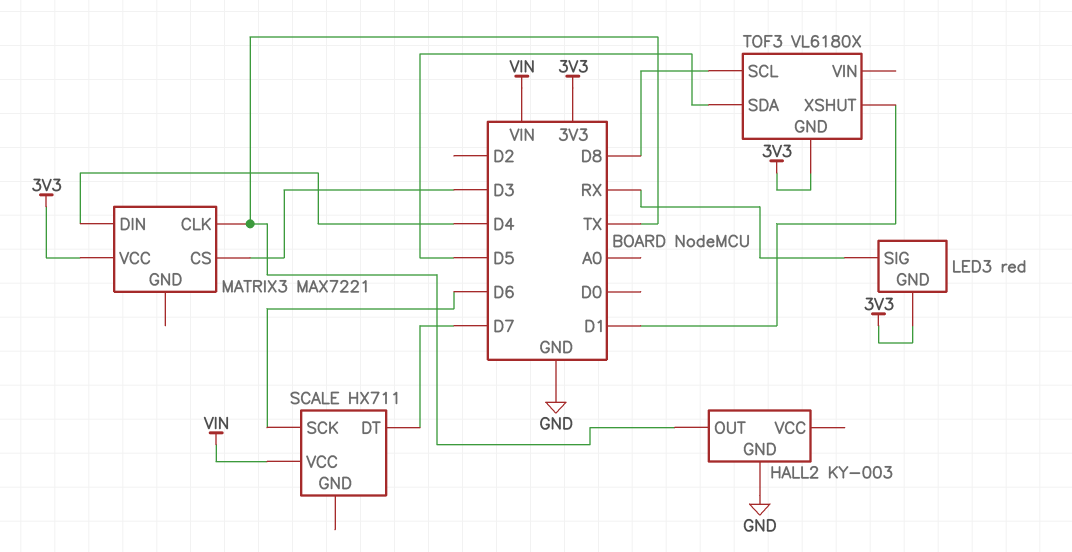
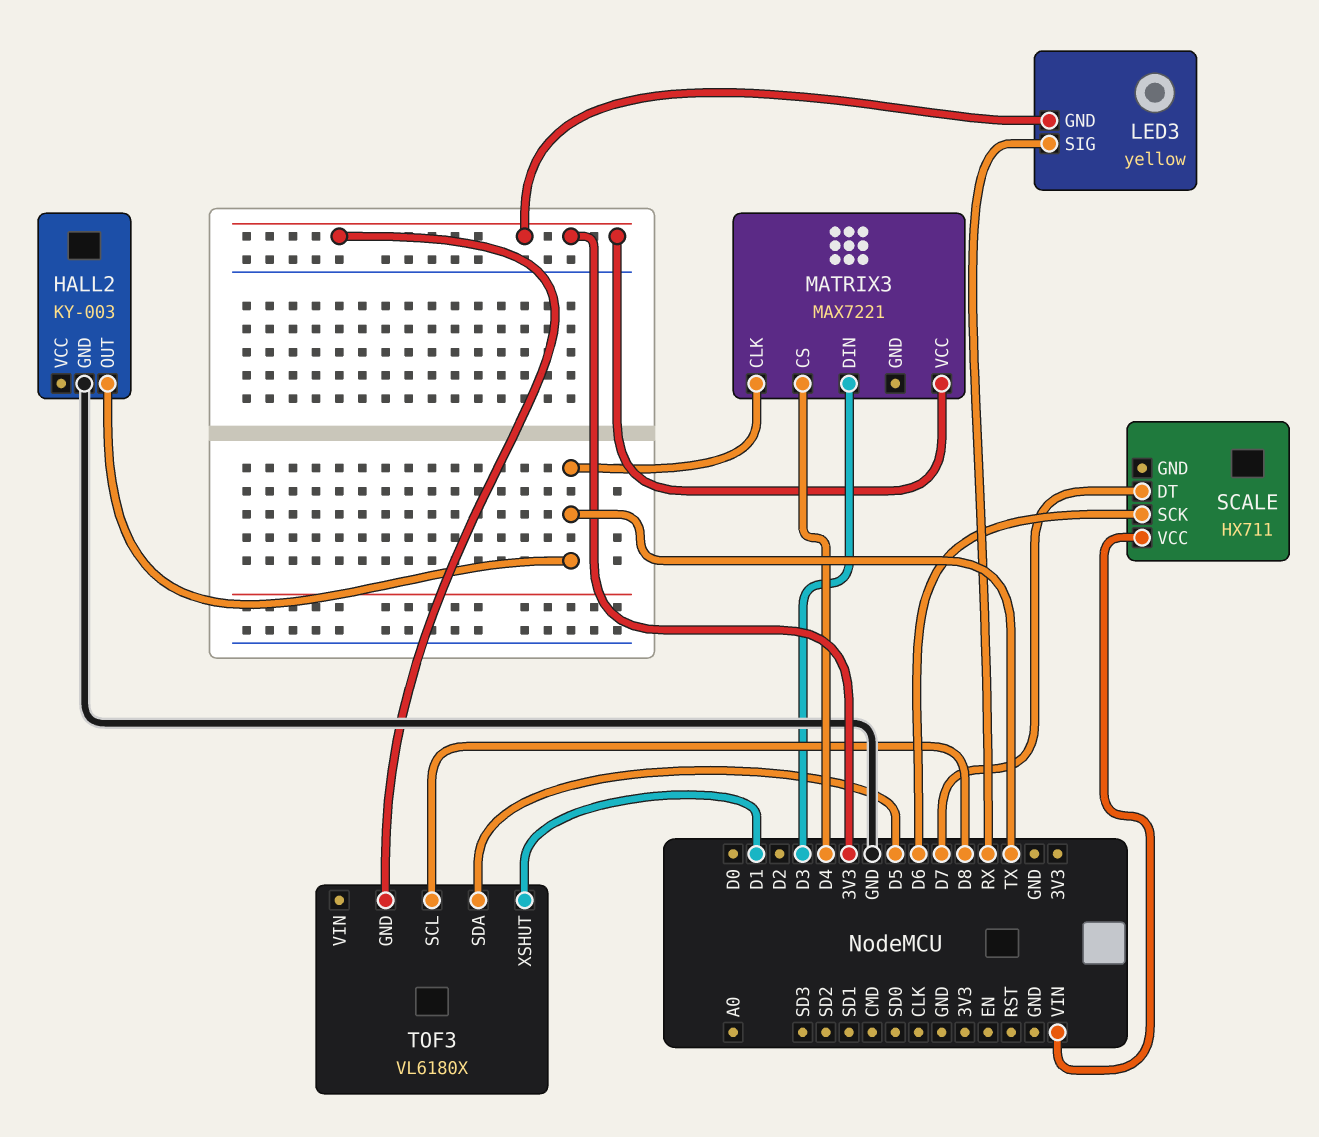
LED3: red -> yellow
MATRIX3 pin CS: D3 -> D4
MATRIX3 pin DIN: D4 -> D3

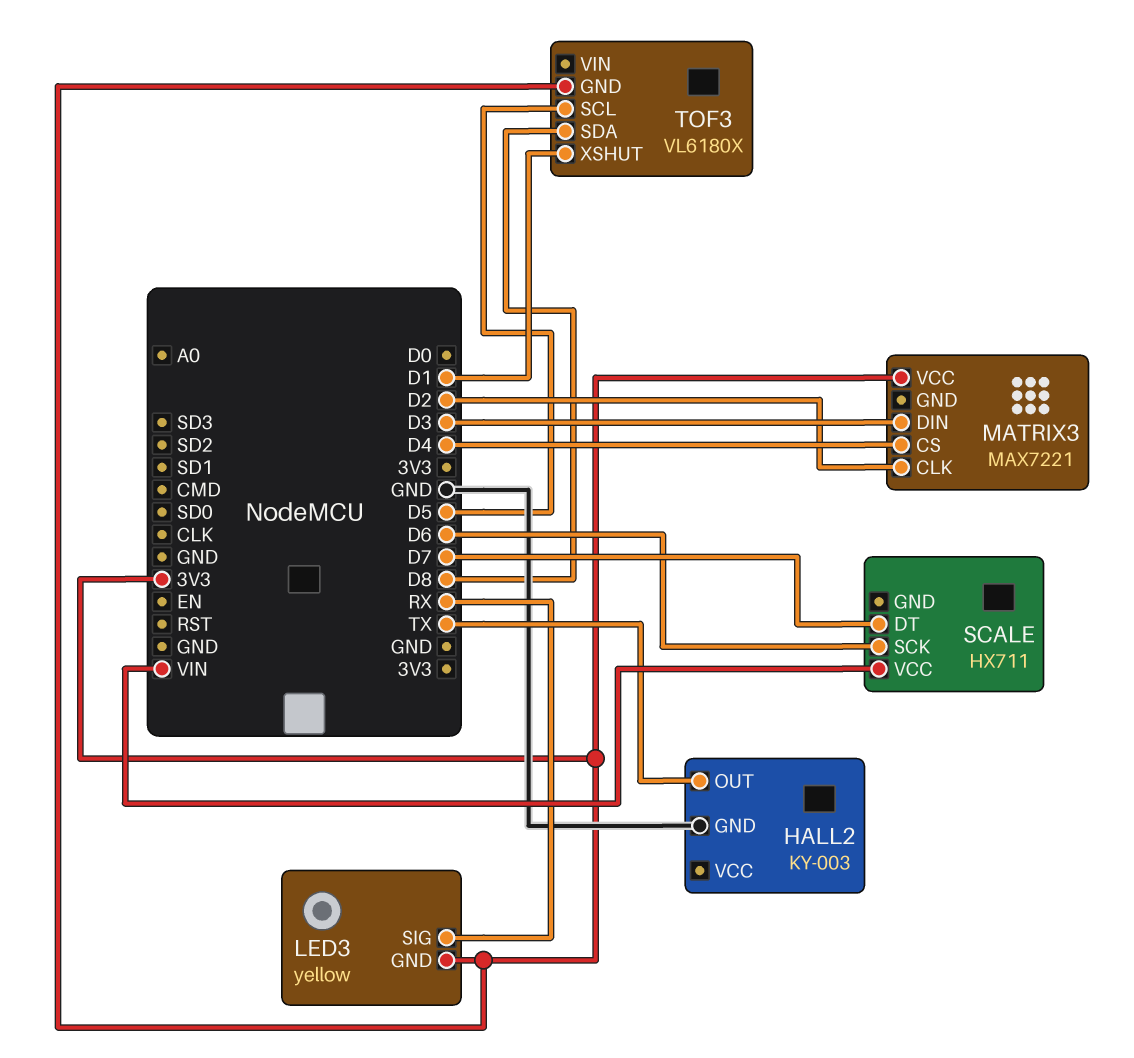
MATRIX3 pin CLK: TX -> D2
TOF3 pin SCL: D8 -> D5
TOF3 pin SDA: D5 -> D8

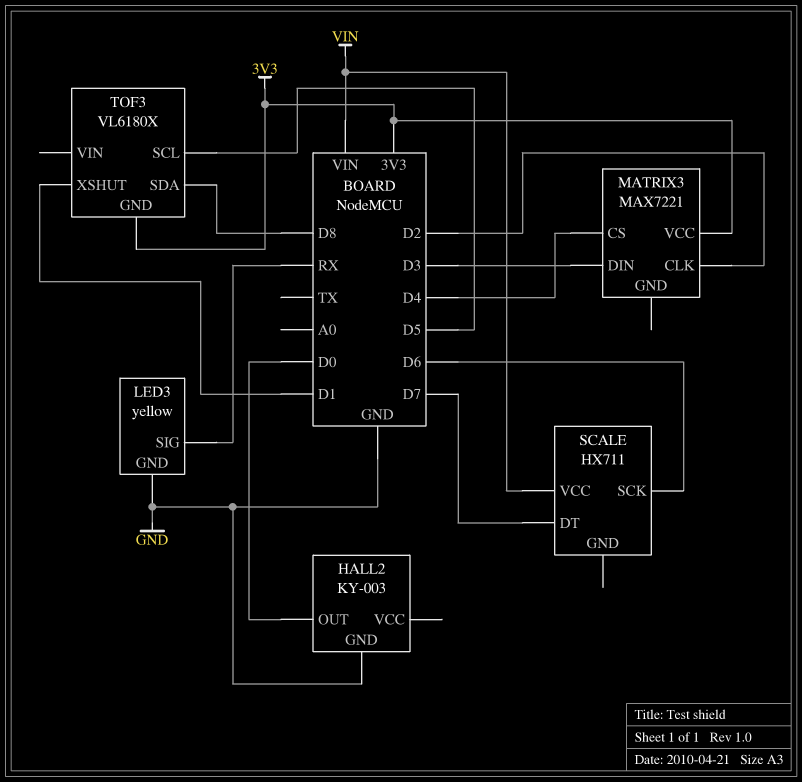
HALL2 pin OUT: TX -> D0
LED3 pin GND: 3V3 -> GND

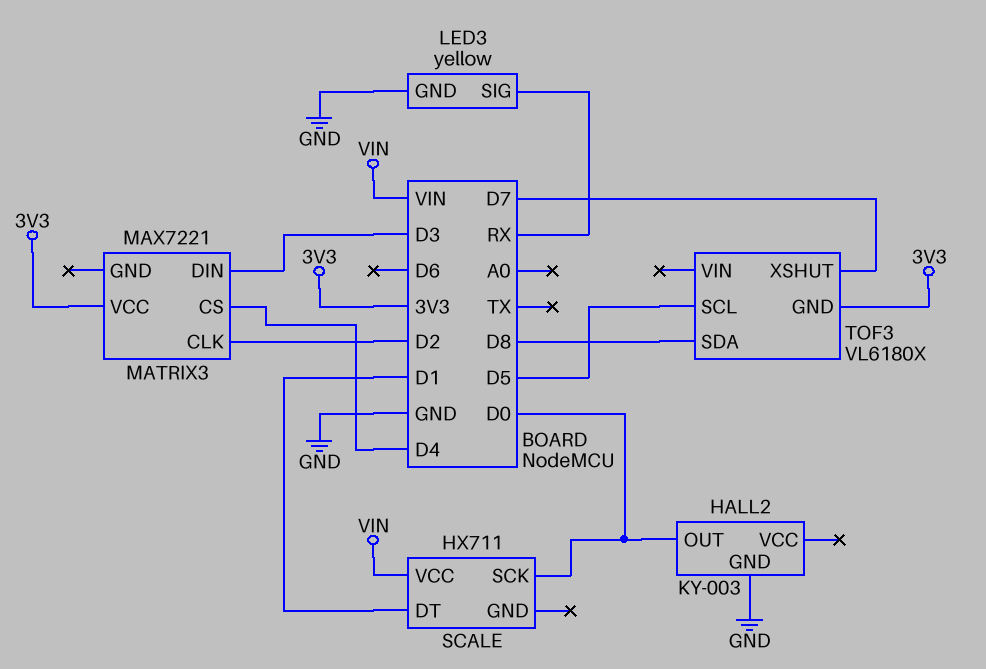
SCALE pin DT: D7 -> D1
SCALE pin SCK: D6 -> D0
TOF3 pin XSHUT: D1 -> D7

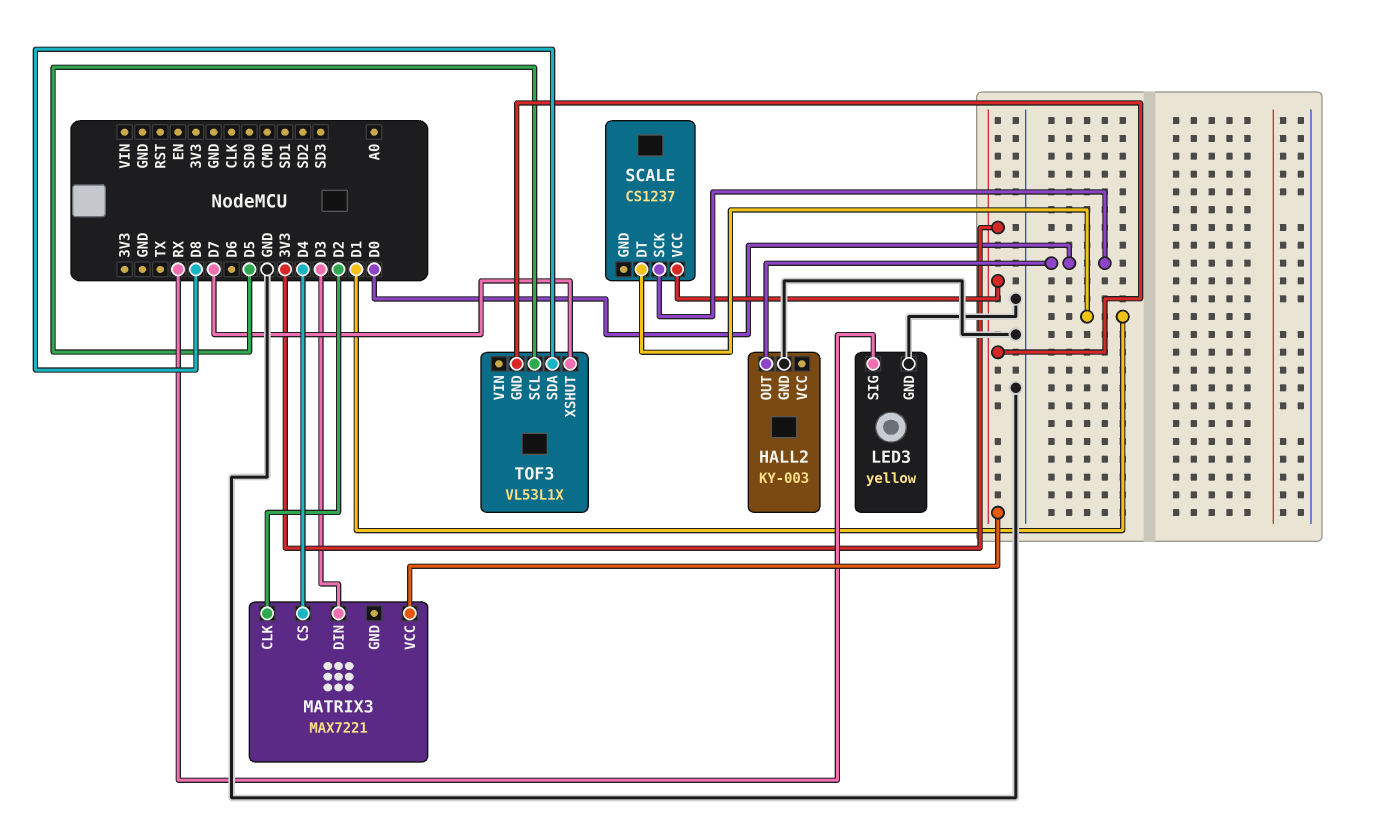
SCALE: HX711 -> CS1237
SCALE pin VCC: VIN -> 3V3
TOF3: VL6180X -> VL53L1X

